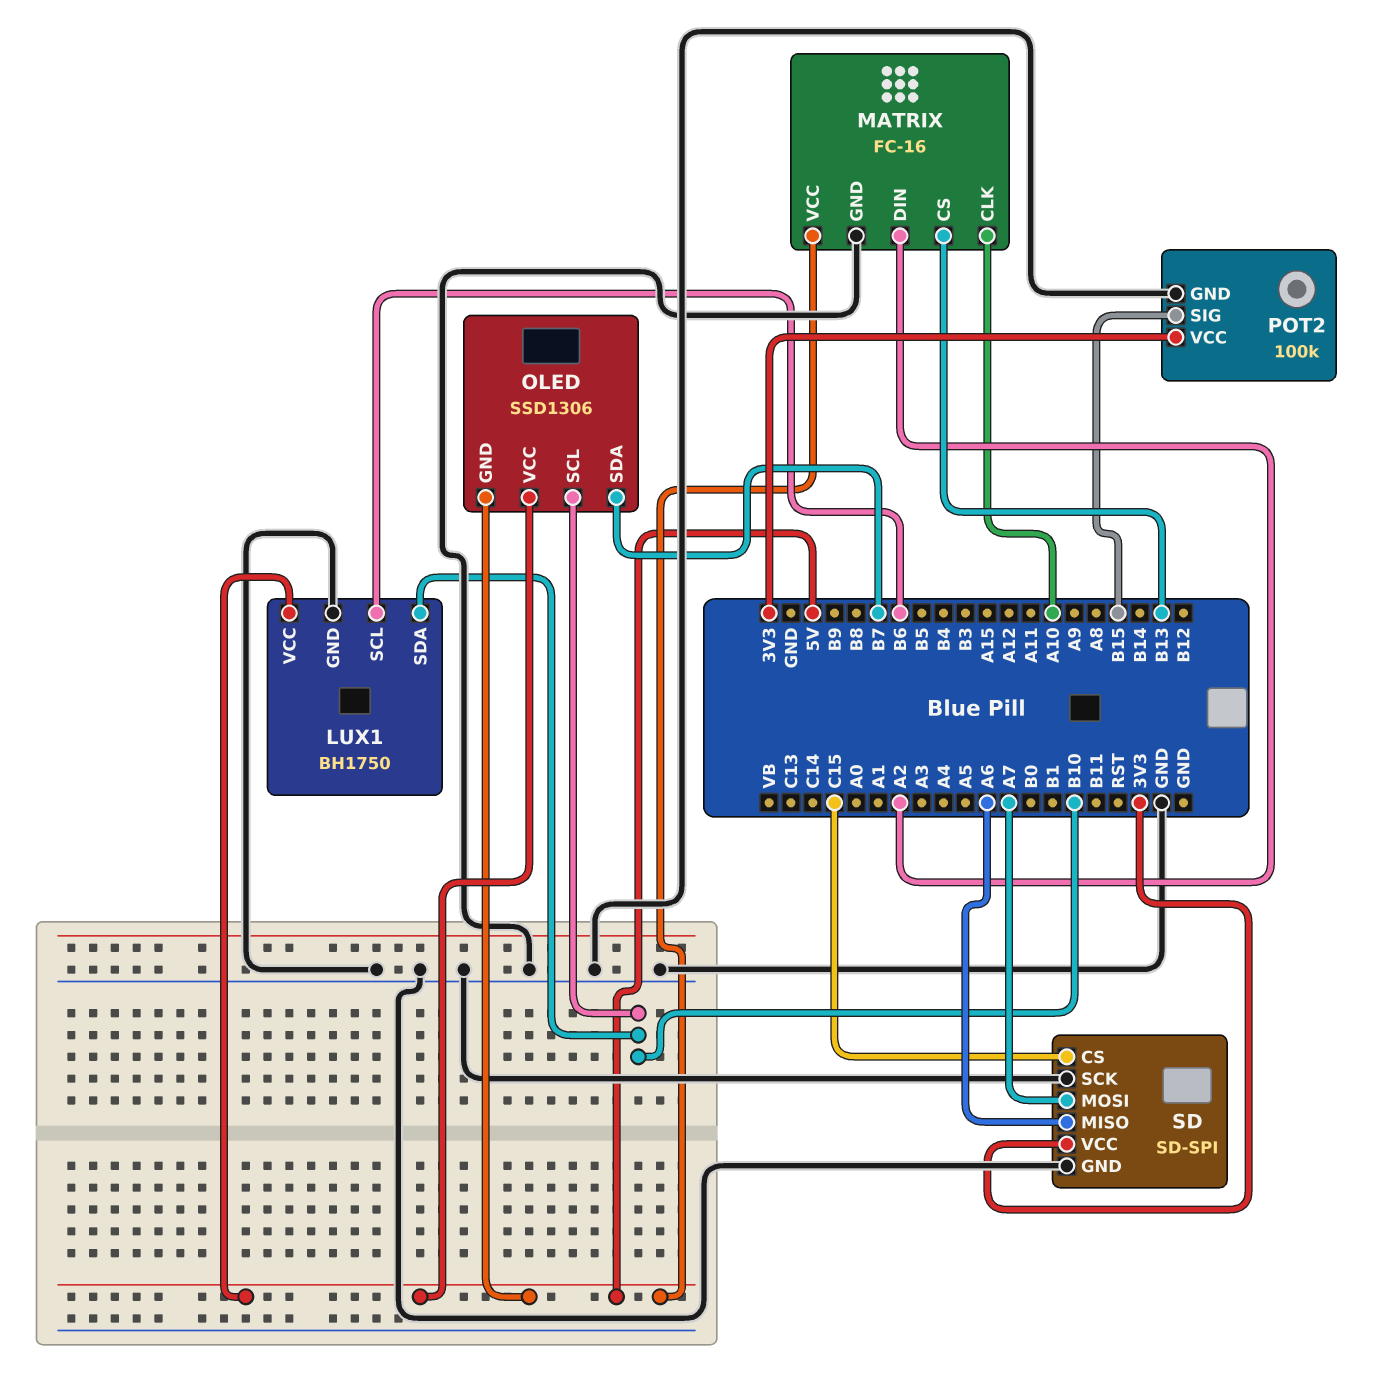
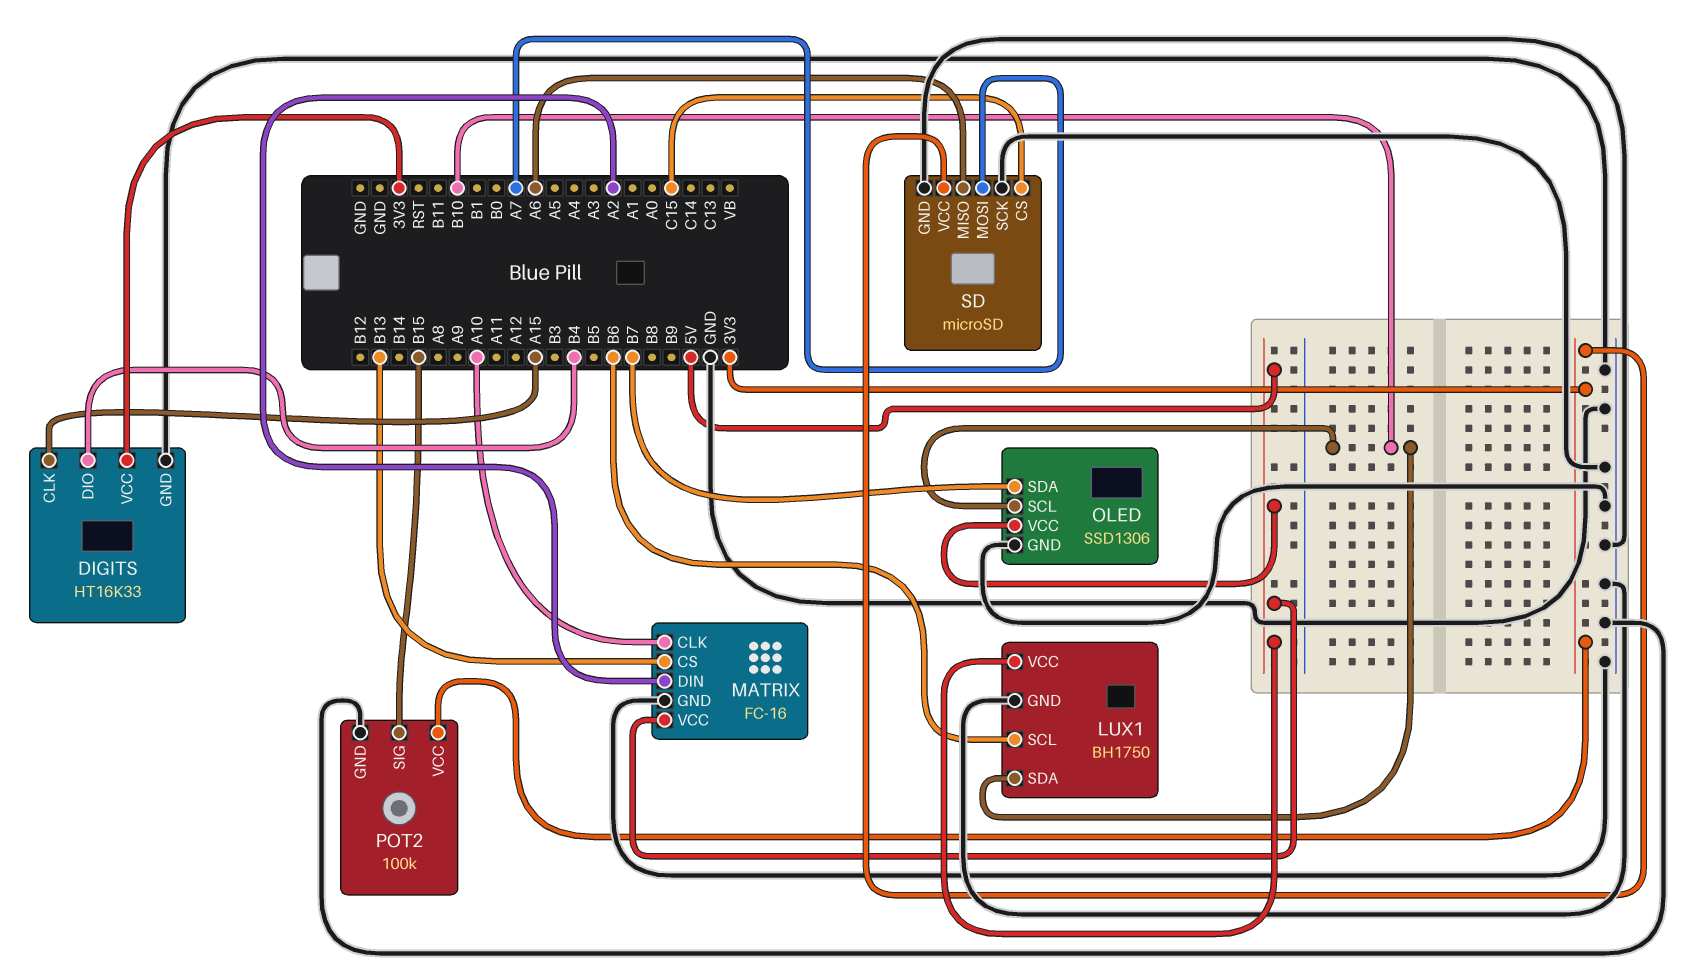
DIGITS: none -> HT16K33
DIGITS pin CLK: none -> A15
DIGITS pin DIO: none -> B4
DIGITS pin GND: none -> GND
DIGITS pin VCC: none -> 3V3
OLED pin GND: 5V -> GND
SD: SD-SPI -> microSD

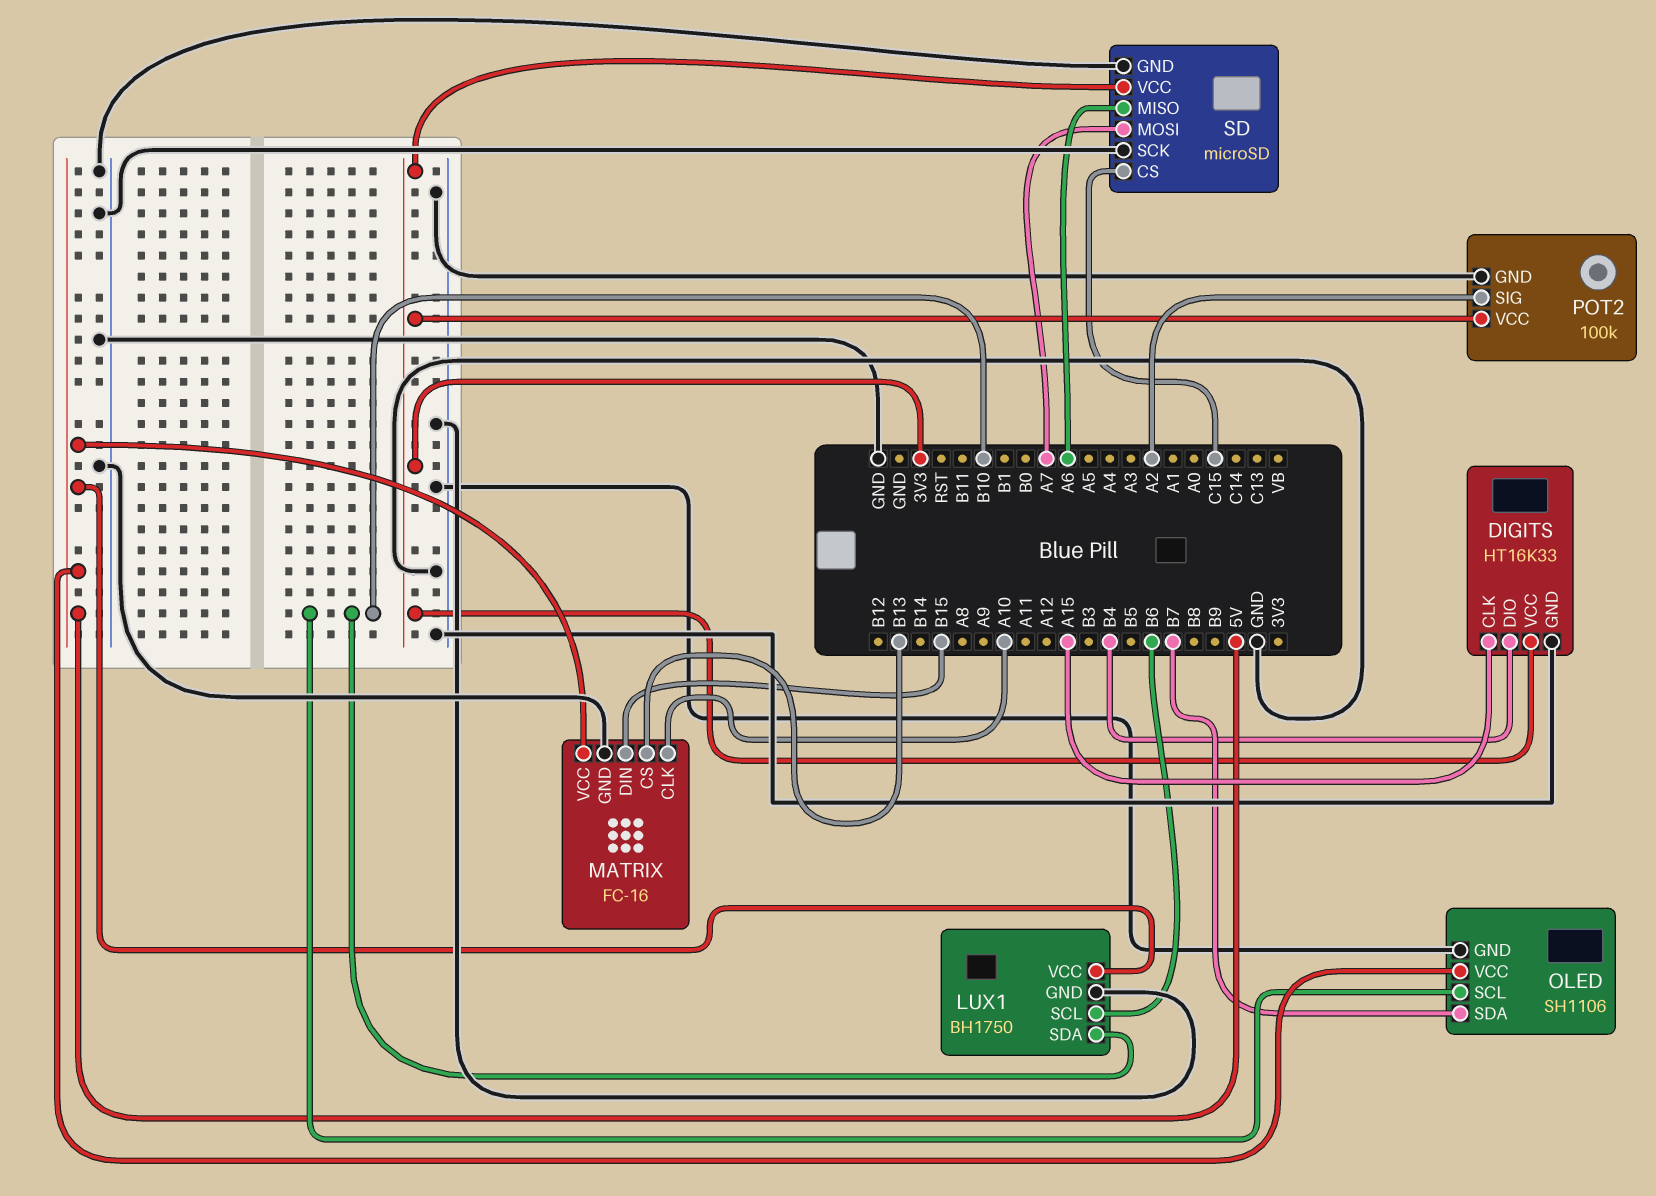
MATRIX pin DIN: A2 -> B15
OLED: SSD1306 -> SH1106
POT2 pin SIG: B15 -> A2

